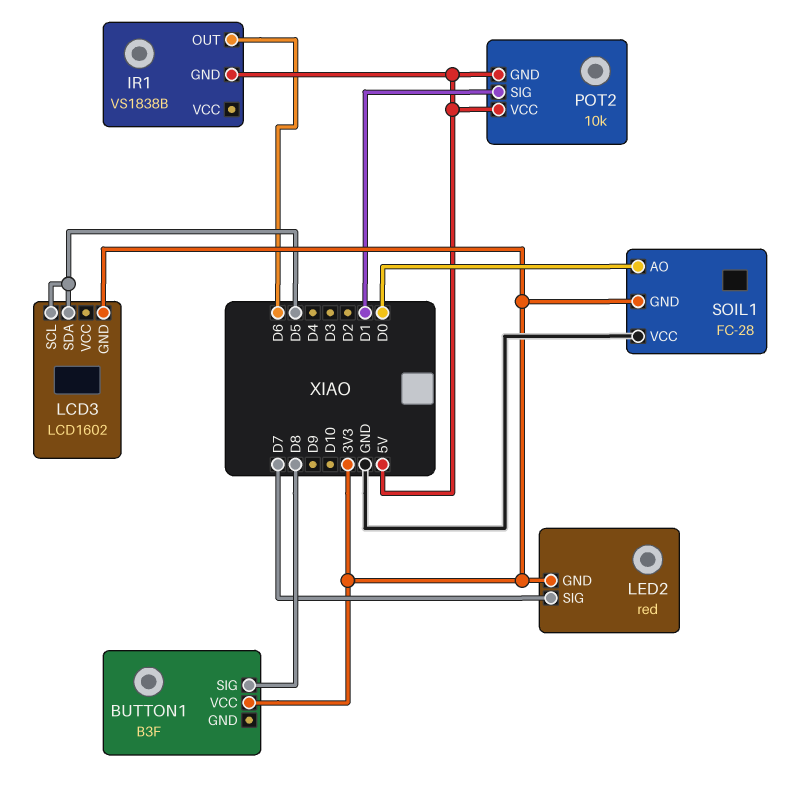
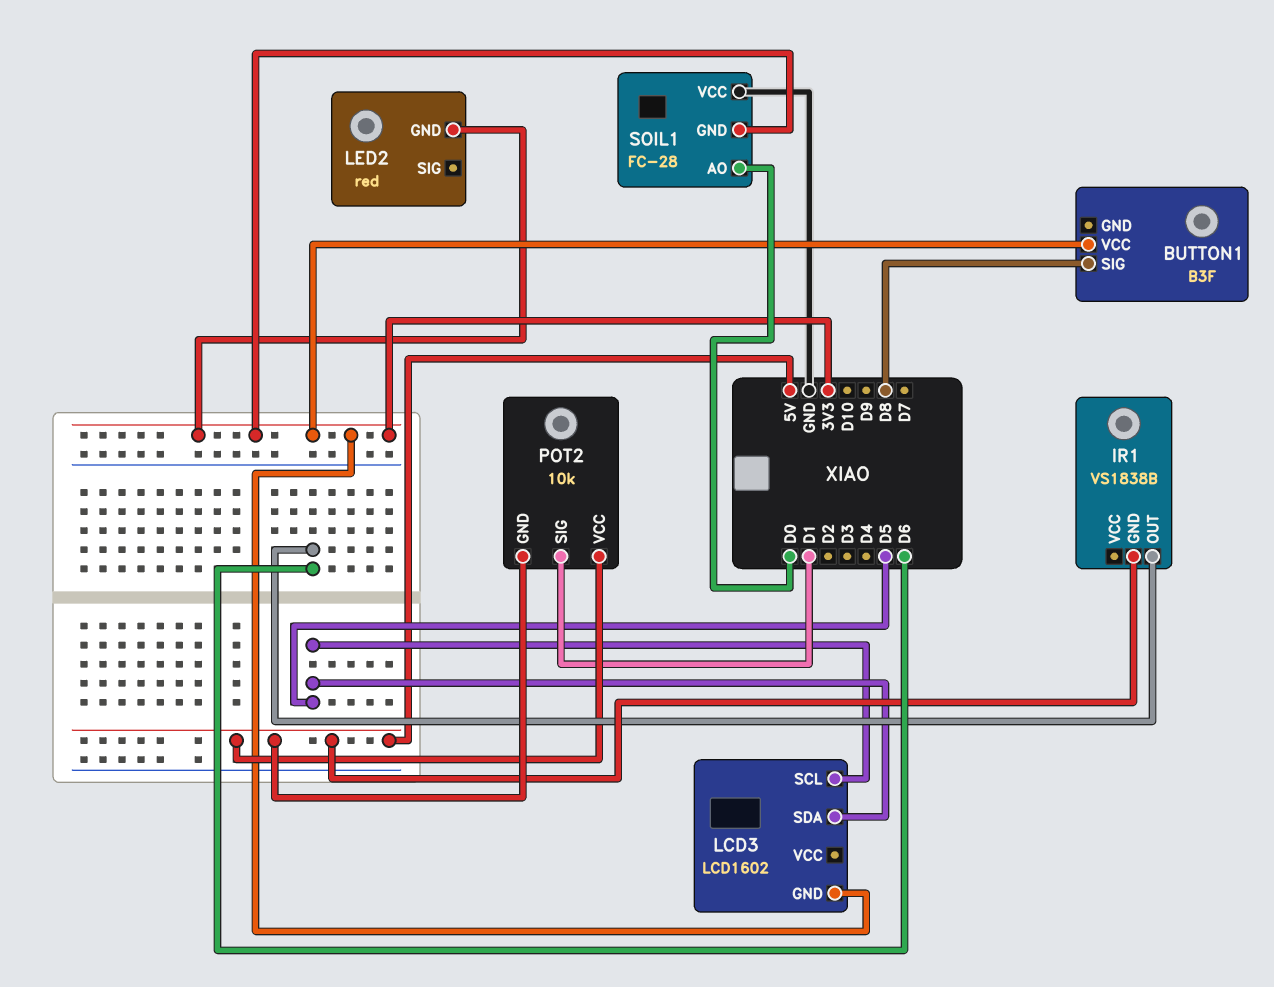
LED2 pin SIG: D7 -> none

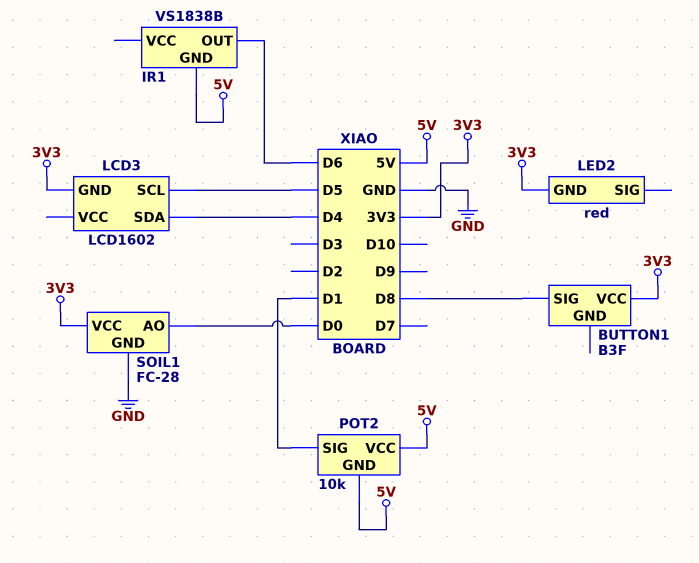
LCD3 pin SDA: D5 -> D4
SOIL1 pin GND: 3V3 -> GND
SOIL1 pin VCC: GND -> 3V3

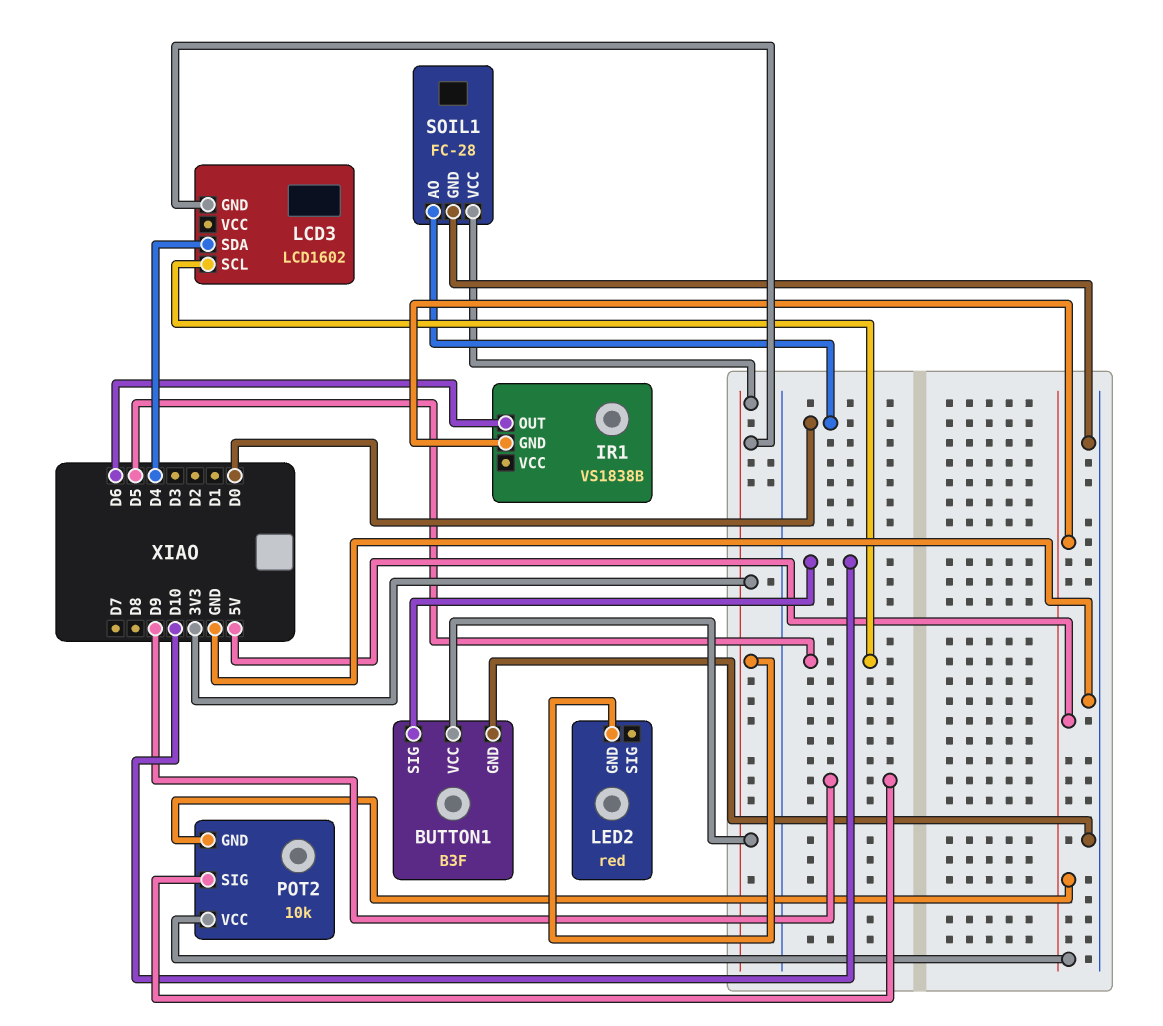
BUTTON1 pin GND: none -> GND
BUTTON1 pin SIG: D8 -> D10
POT2 pin SIG: D1 -> D9

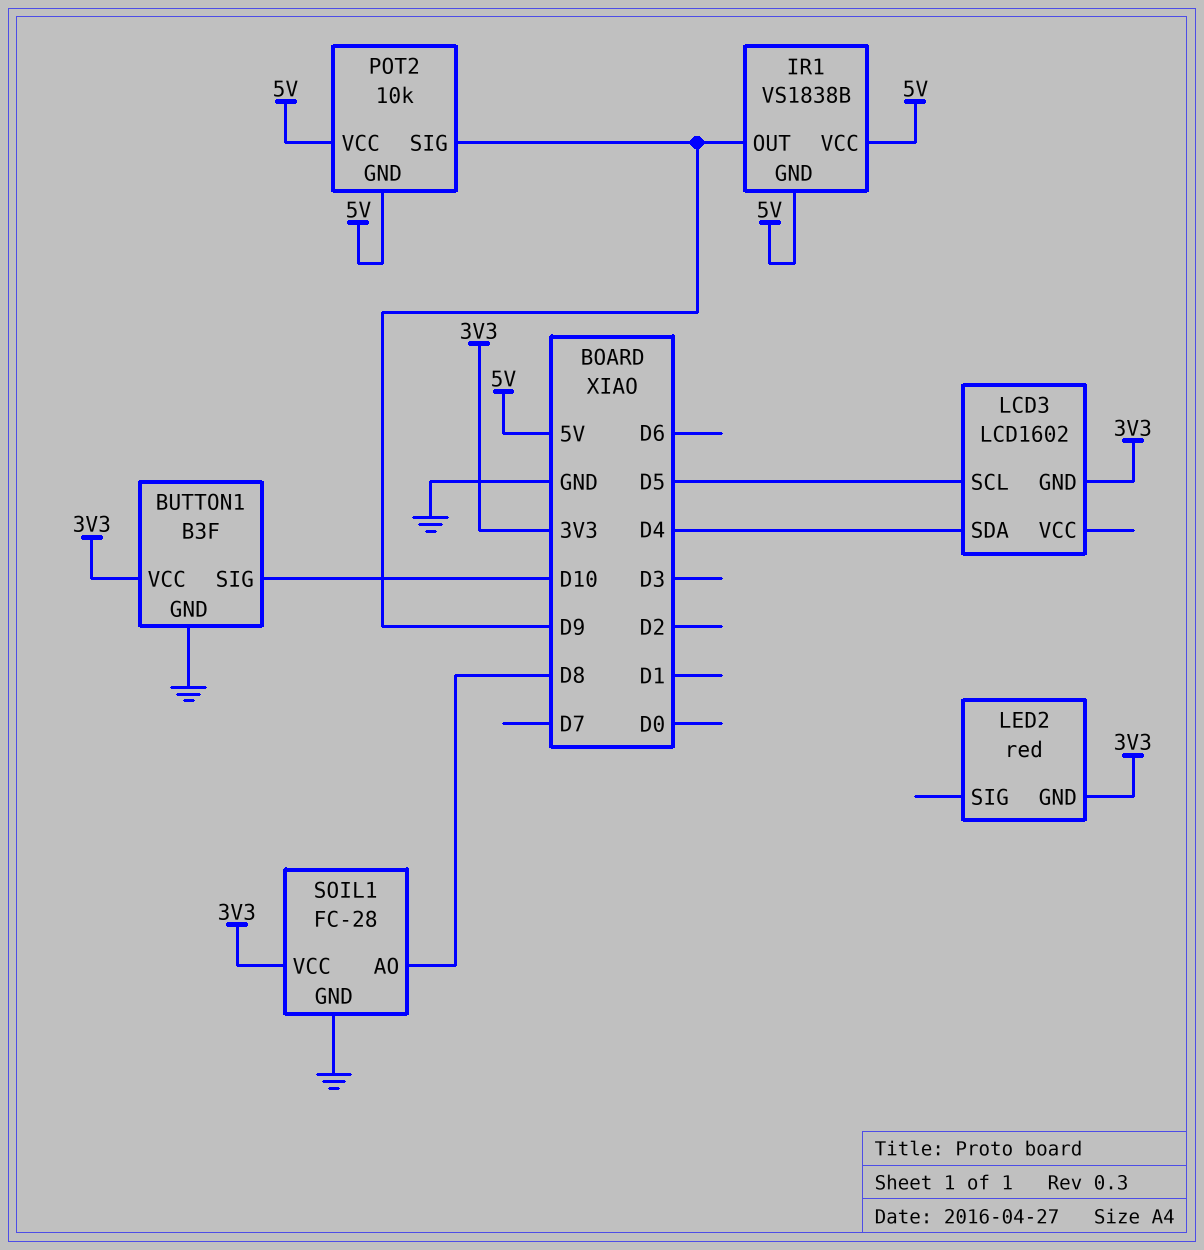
IR1 pin OUT: D6 -> D9
IR1 pin VCC: none -> 5V
SOIL1 pin AO: D0 -> D8

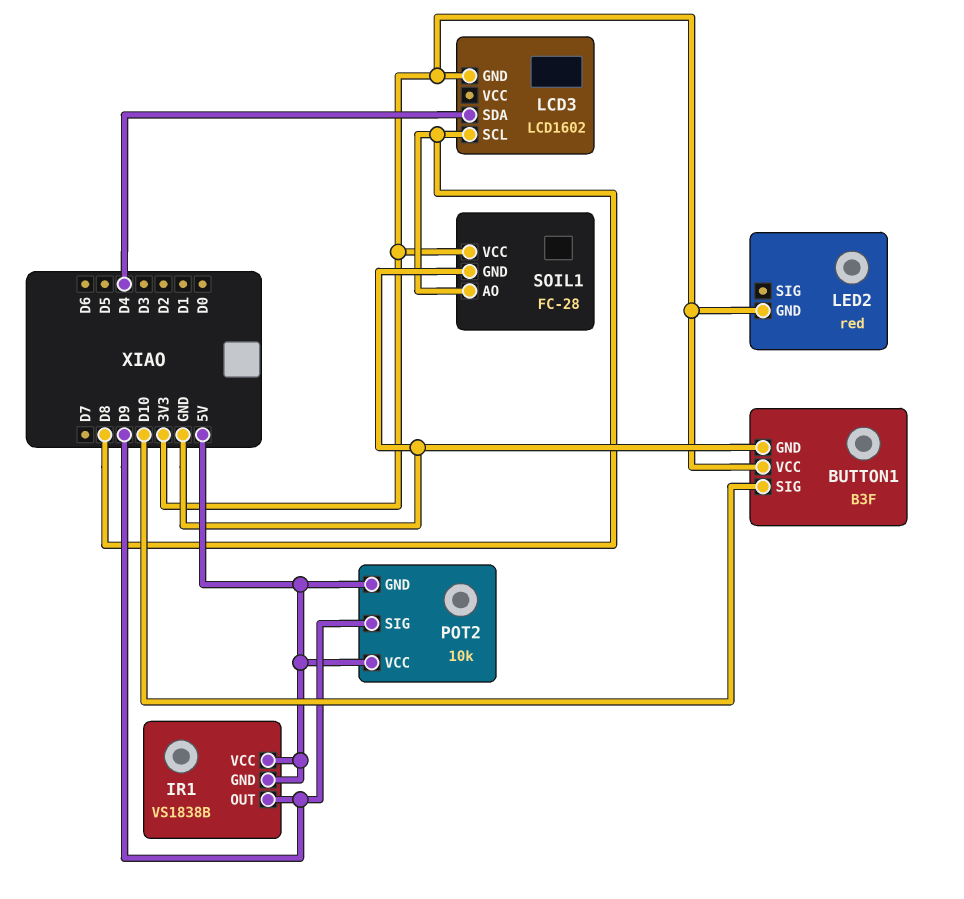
LCD3 pin SCL: D5 -> D8

